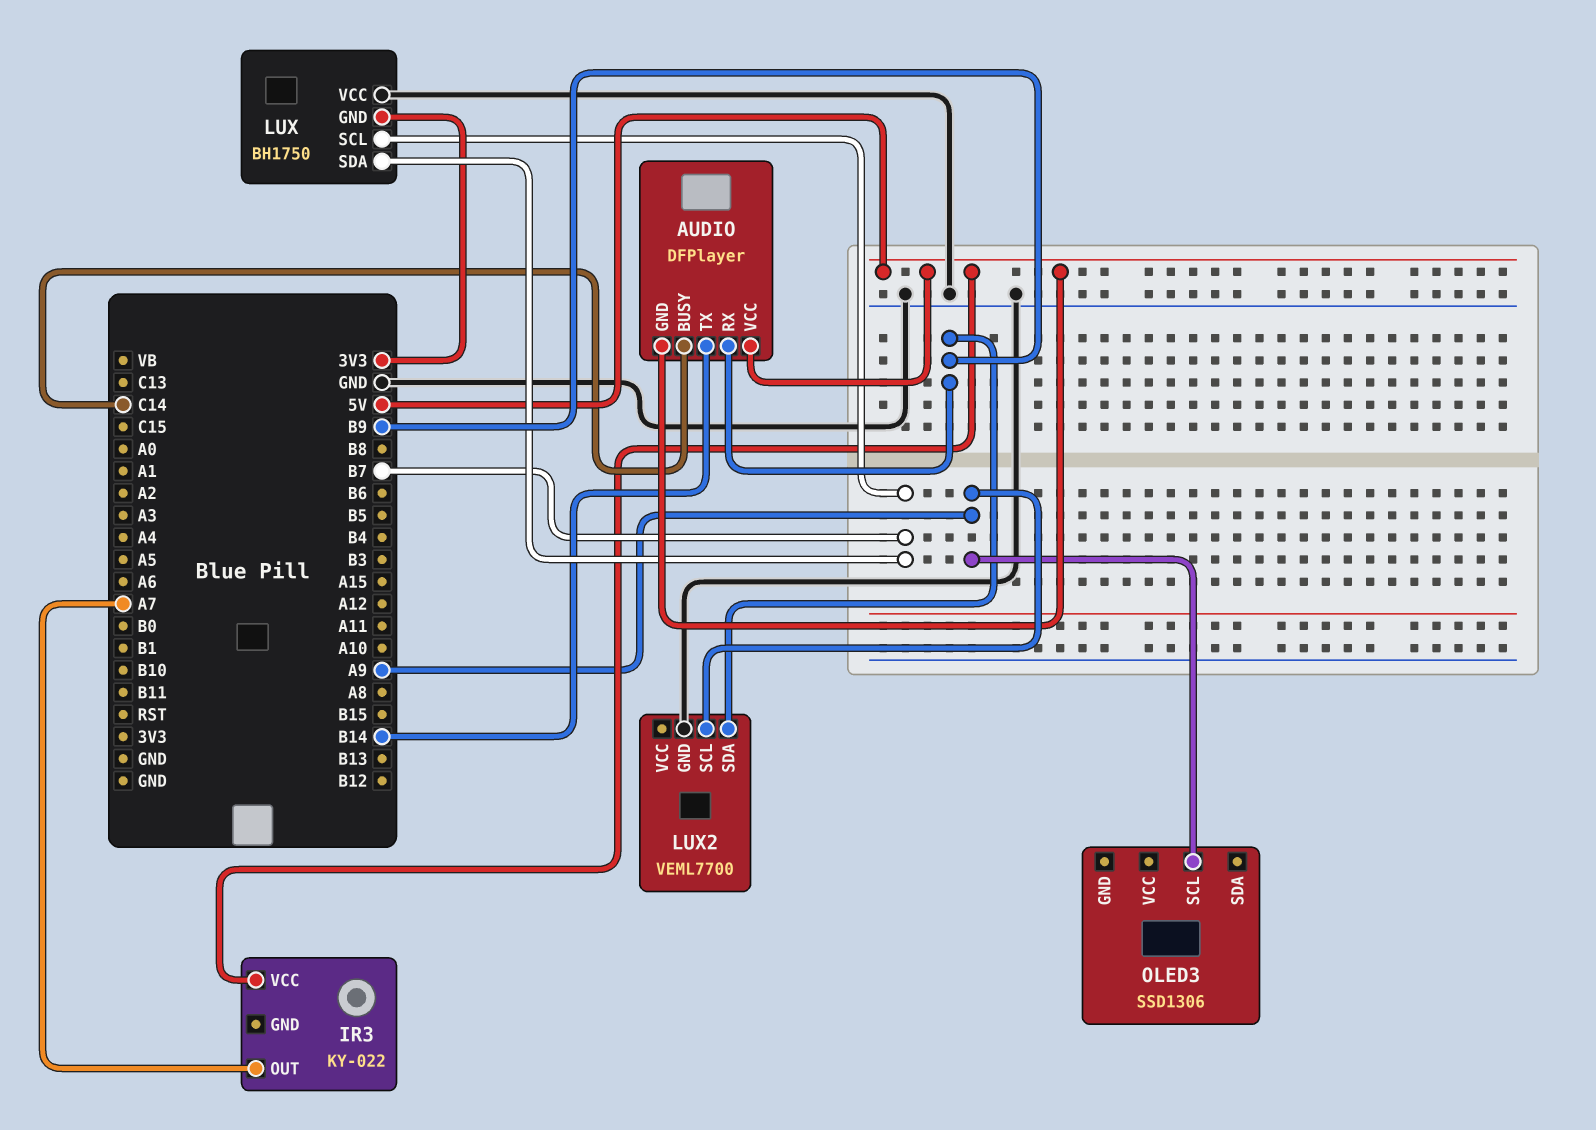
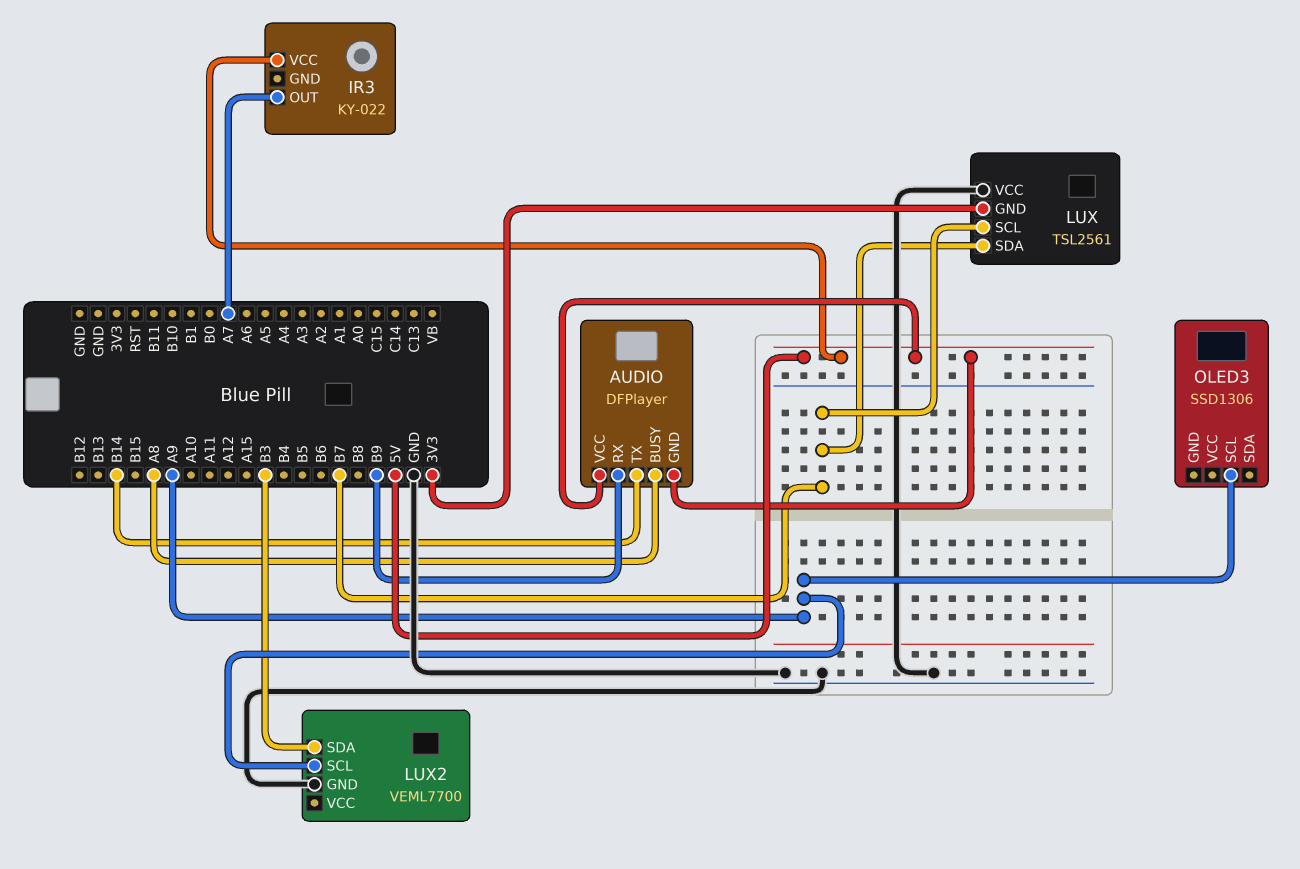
AUDIO pin BUSY: C14 -> A8
LUX: BH1750 -> TSL2561
LUX2 pin SDA: B9 -> B3

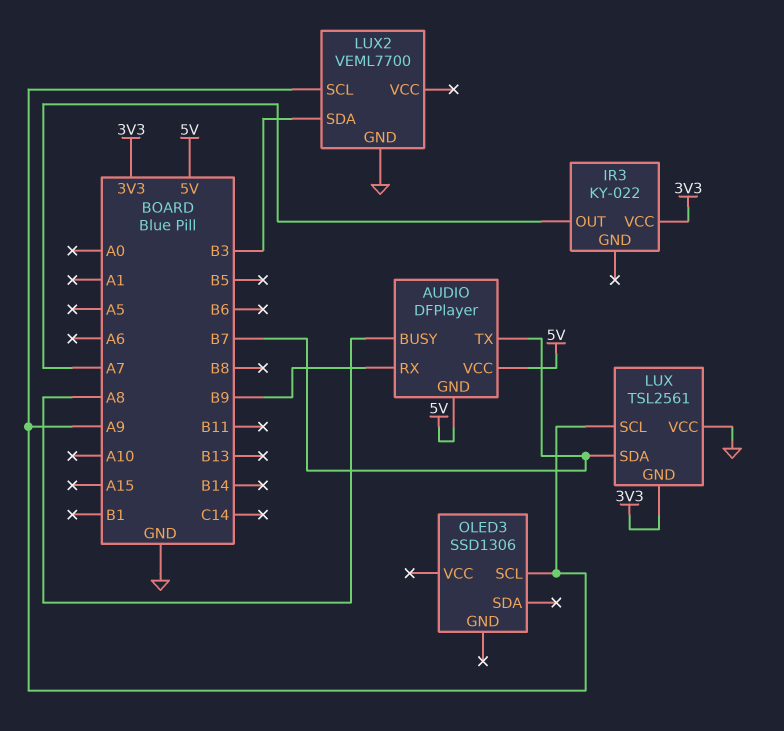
AUDIO pin TX: B14 -> B7
IR3 pin VCC: 5V -> 3V3
LUX pin SCL: B7 -> A9

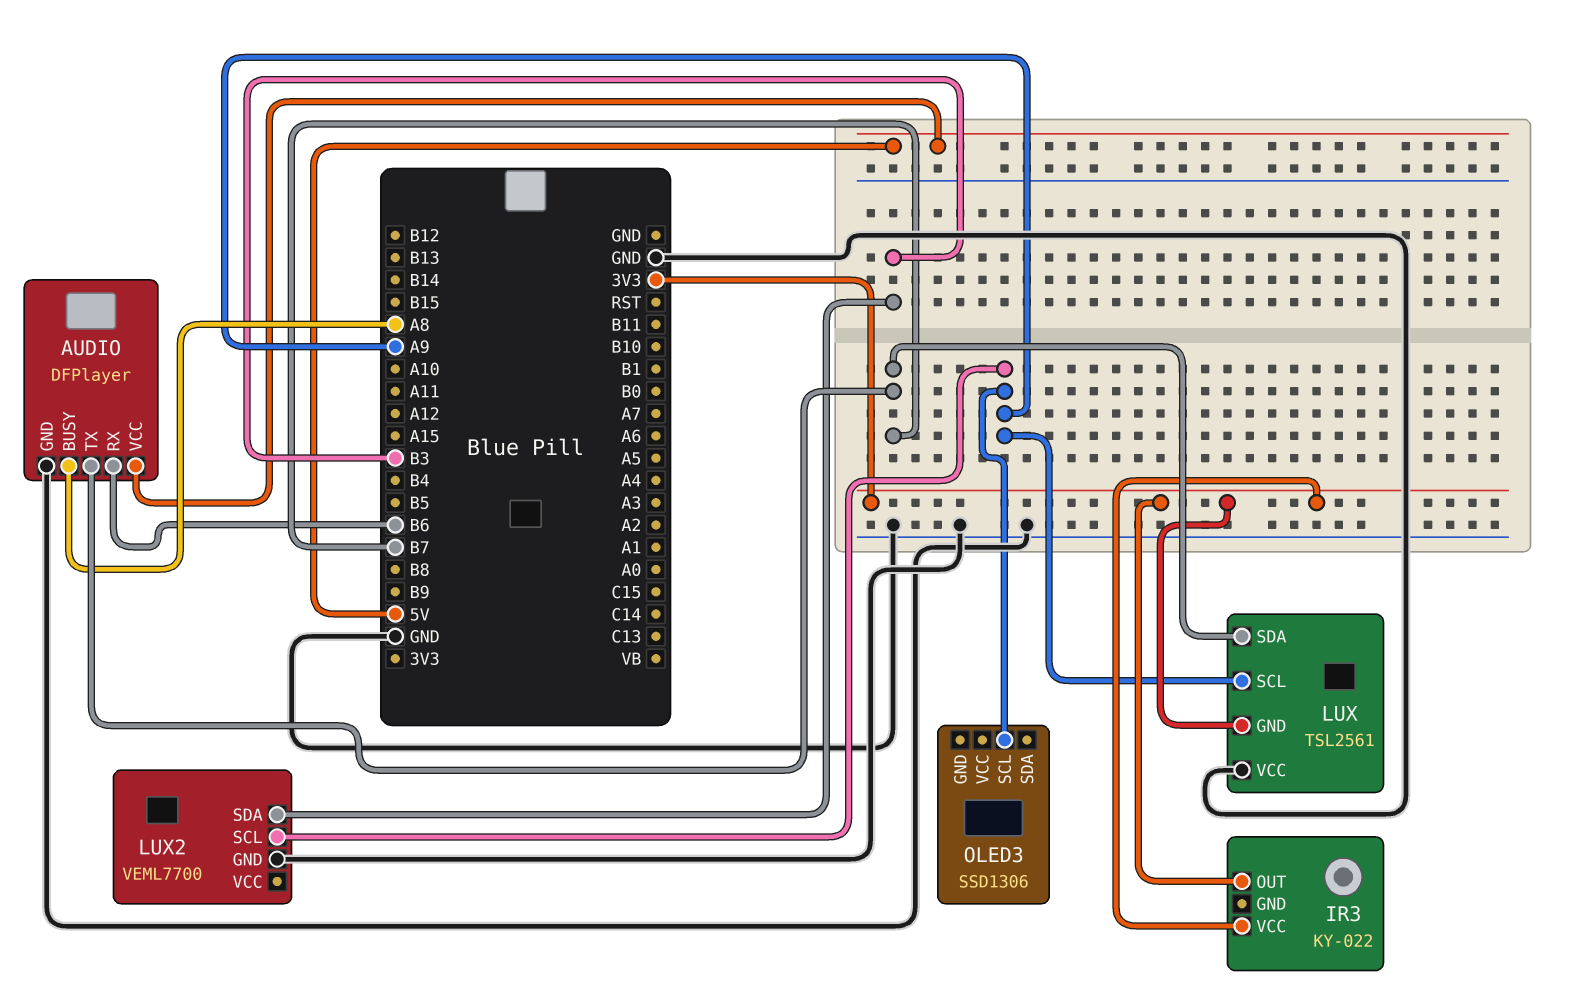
AUDIO pin GND: 5V -> GND
AUDIO pin RX: B9 -> B6
IR3 pin OUT: A7 -> 3V3

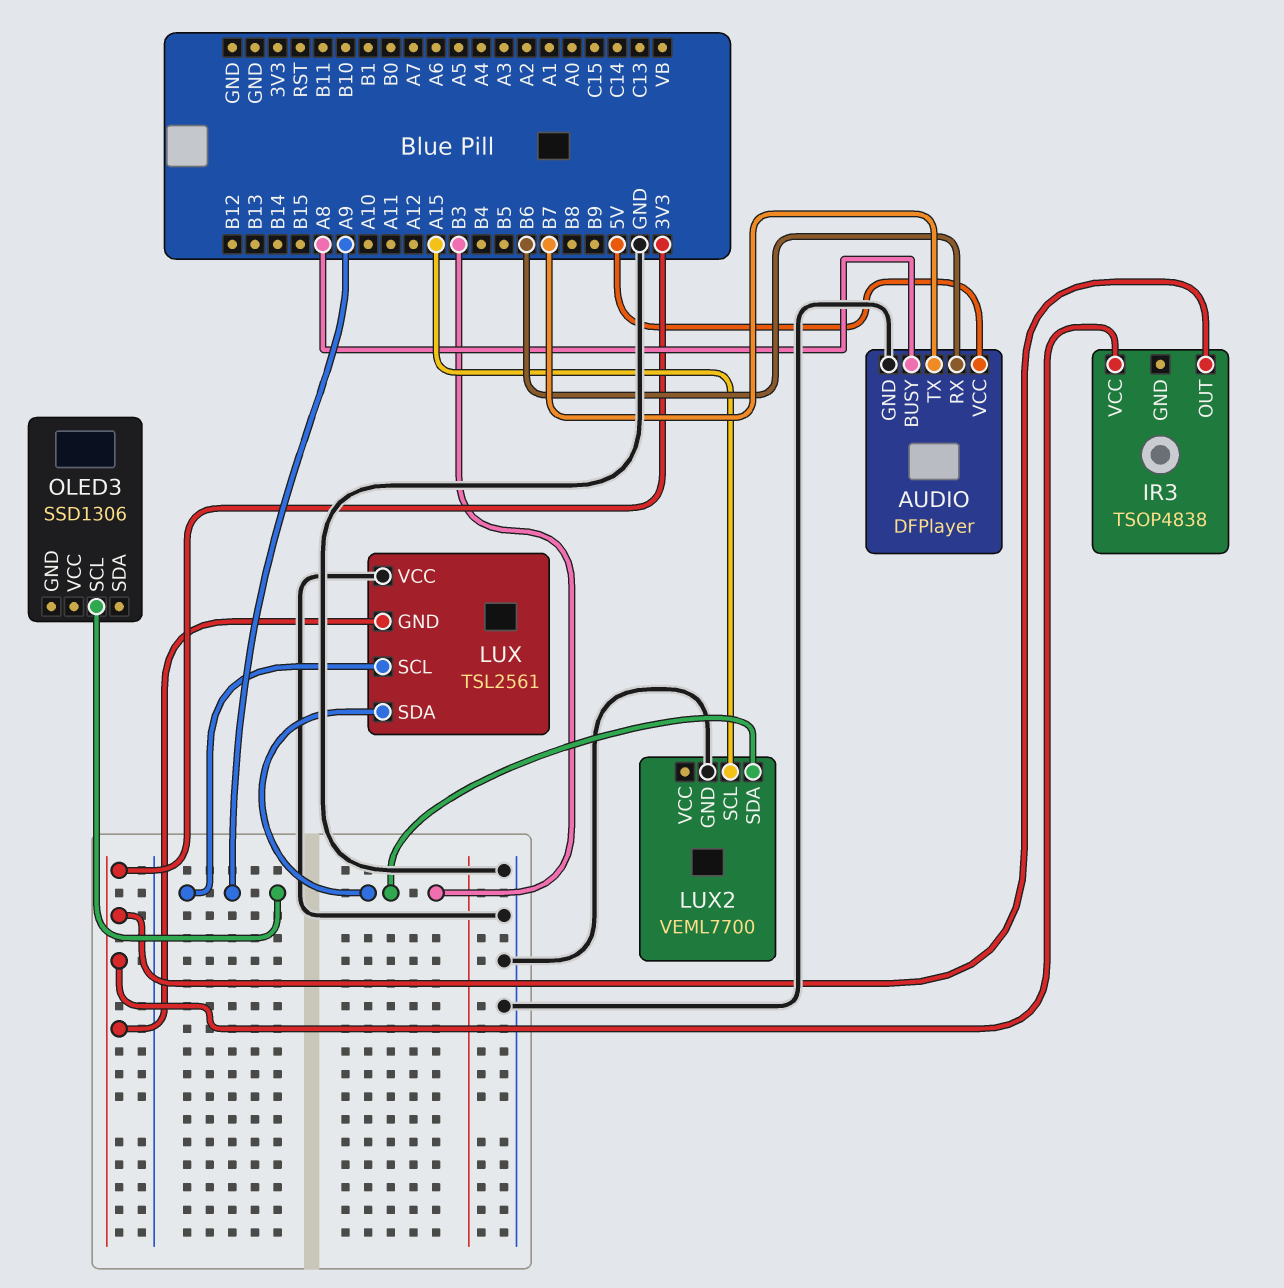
IR3: KY-022 -> TSOP4838
LUX pin SDA: B7 -> B3
LUX2 pin SCL: A9 -> A15

